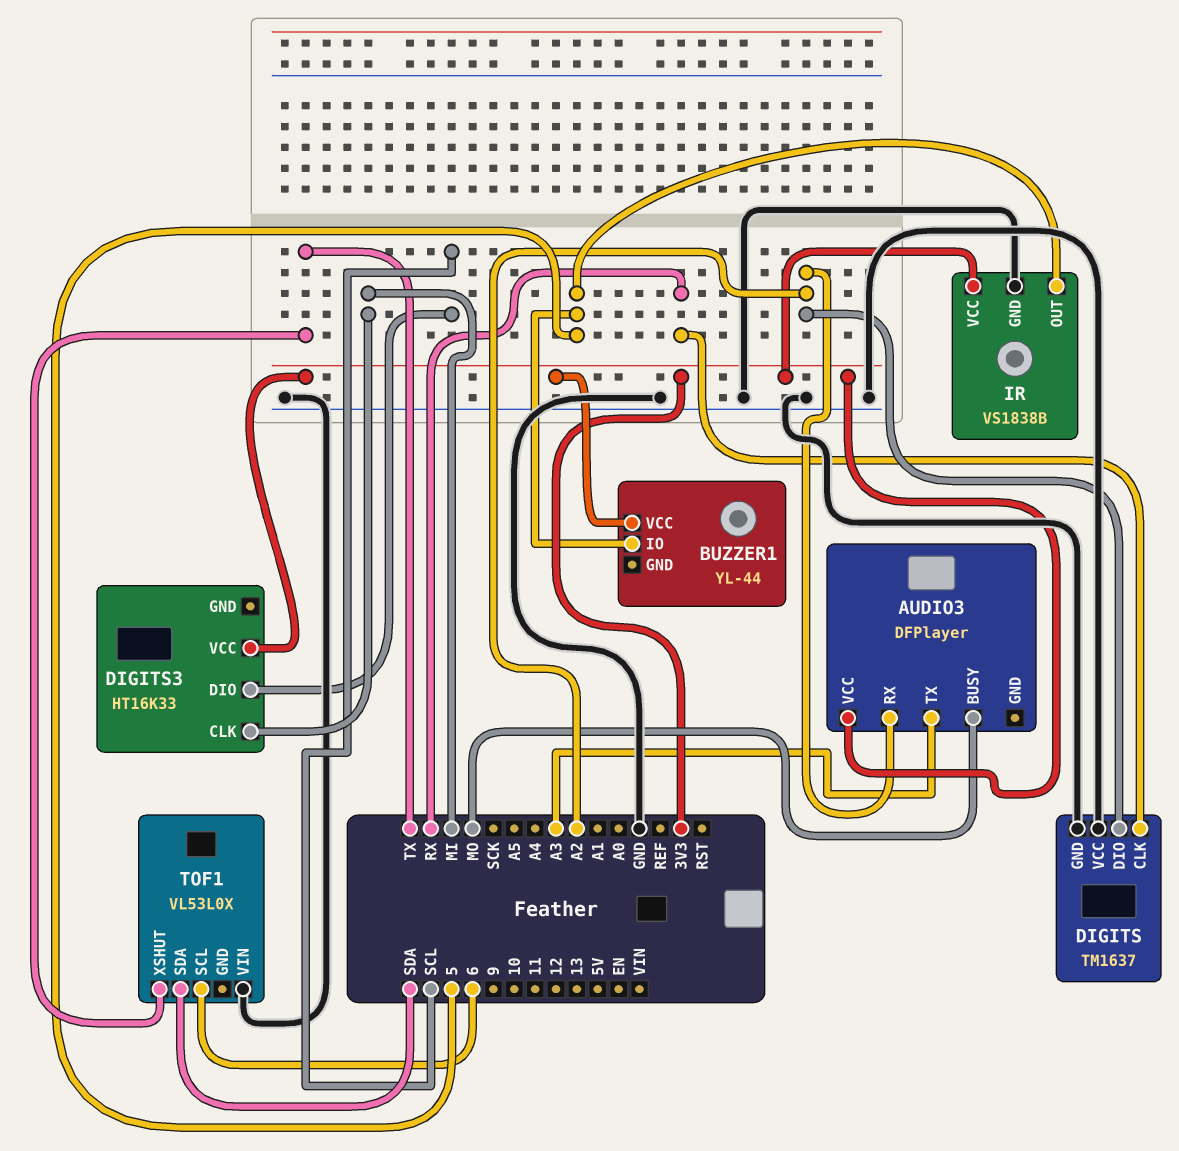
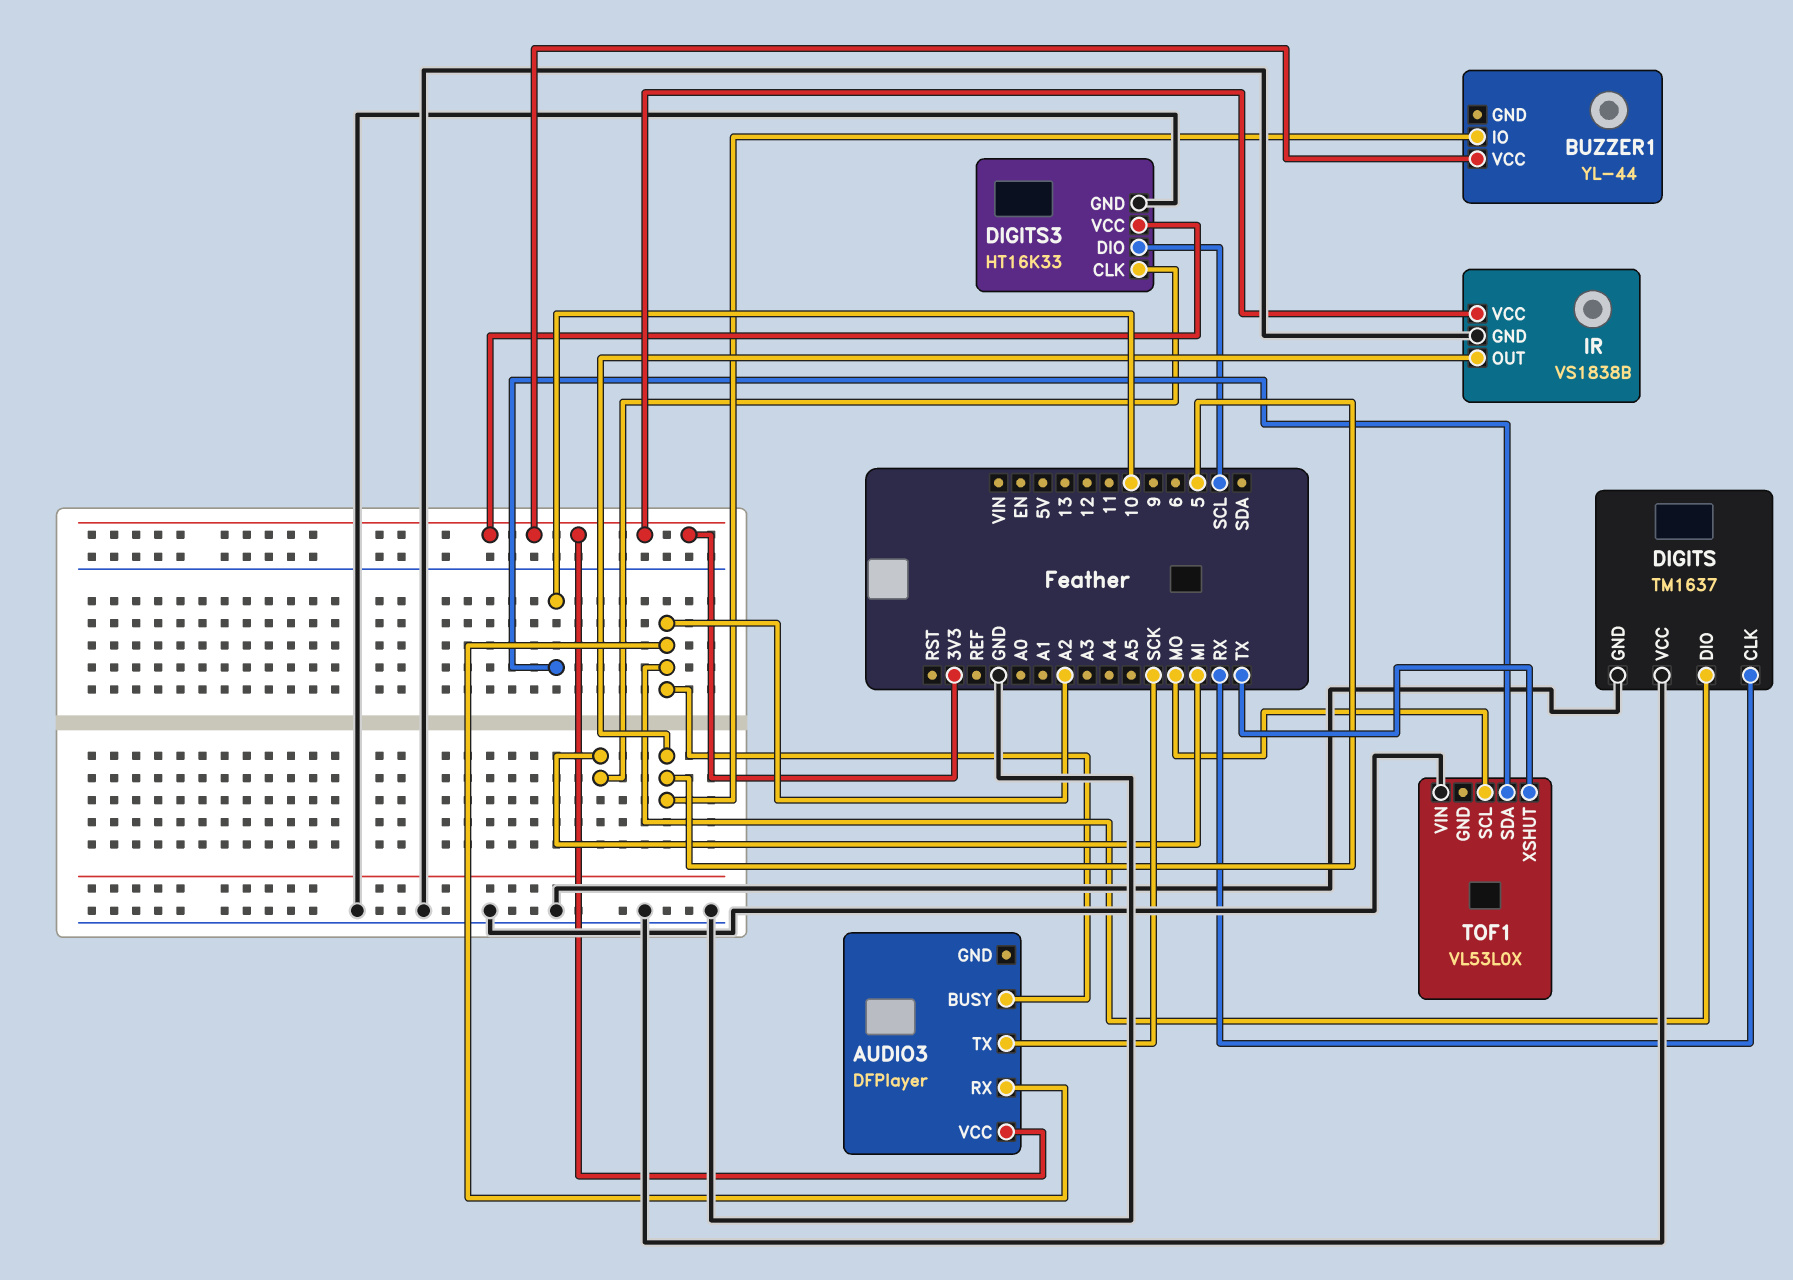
AUDIO3 pin BUSY: MO -> A2
AUDIO3 pin TX: A3 -> SCK
DIGITS3 pin GND: none -> GND
TOF1 pin SCL: 6 -> MO
TOF1 pin SDA: SDA -> 10

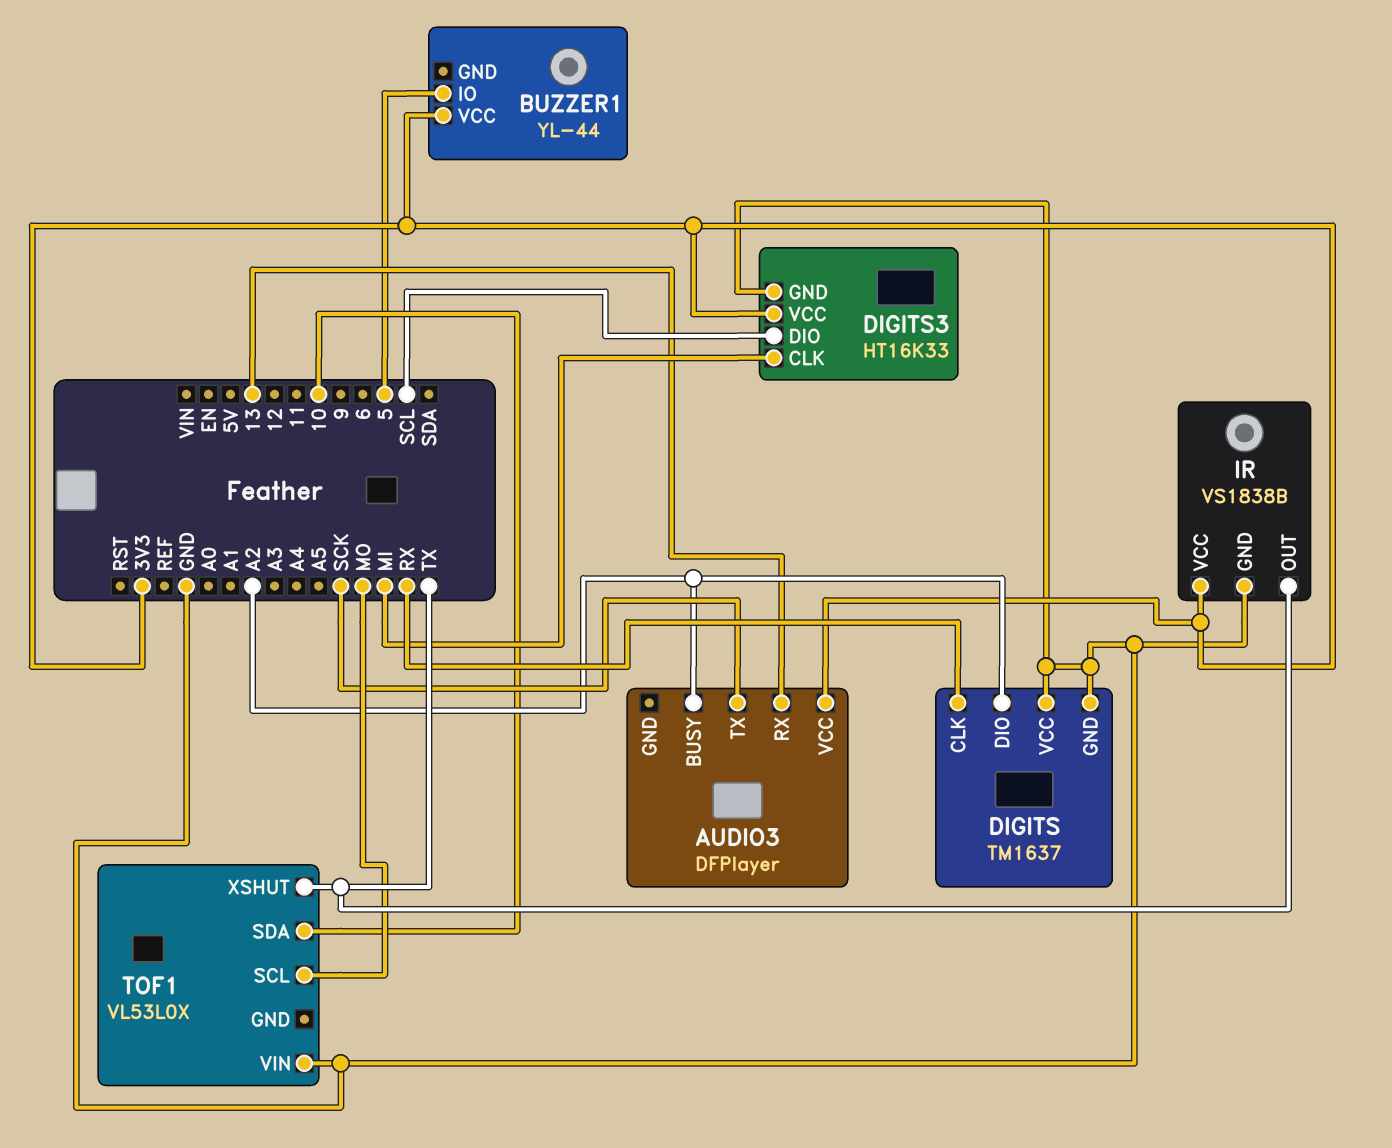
AUDIO3 pin RX: A2 -> 13
IR pin OUT: 5 -> TX

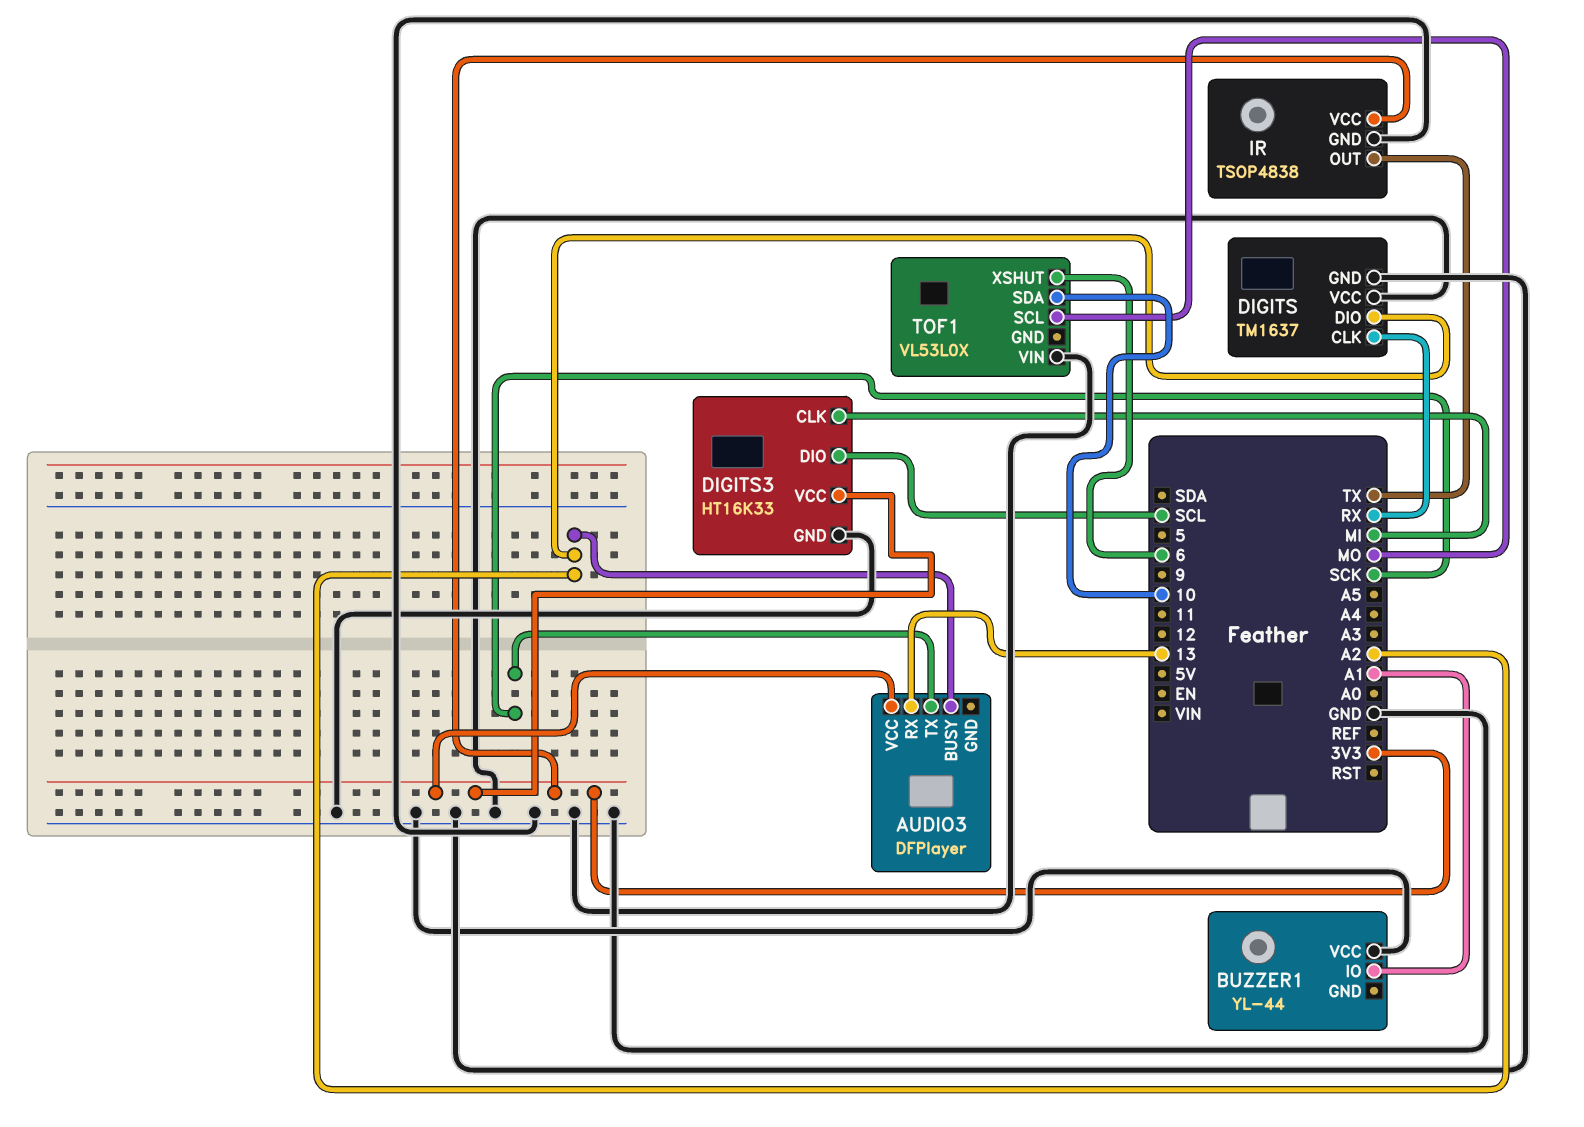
BUZZER1 pin IO: 5 -> A1
BUZZER1 pin VCC: 3V3 -> GND
IR: VS1838B -> TSOP4838
TOF1 pin XSHUT: TX -> 6

